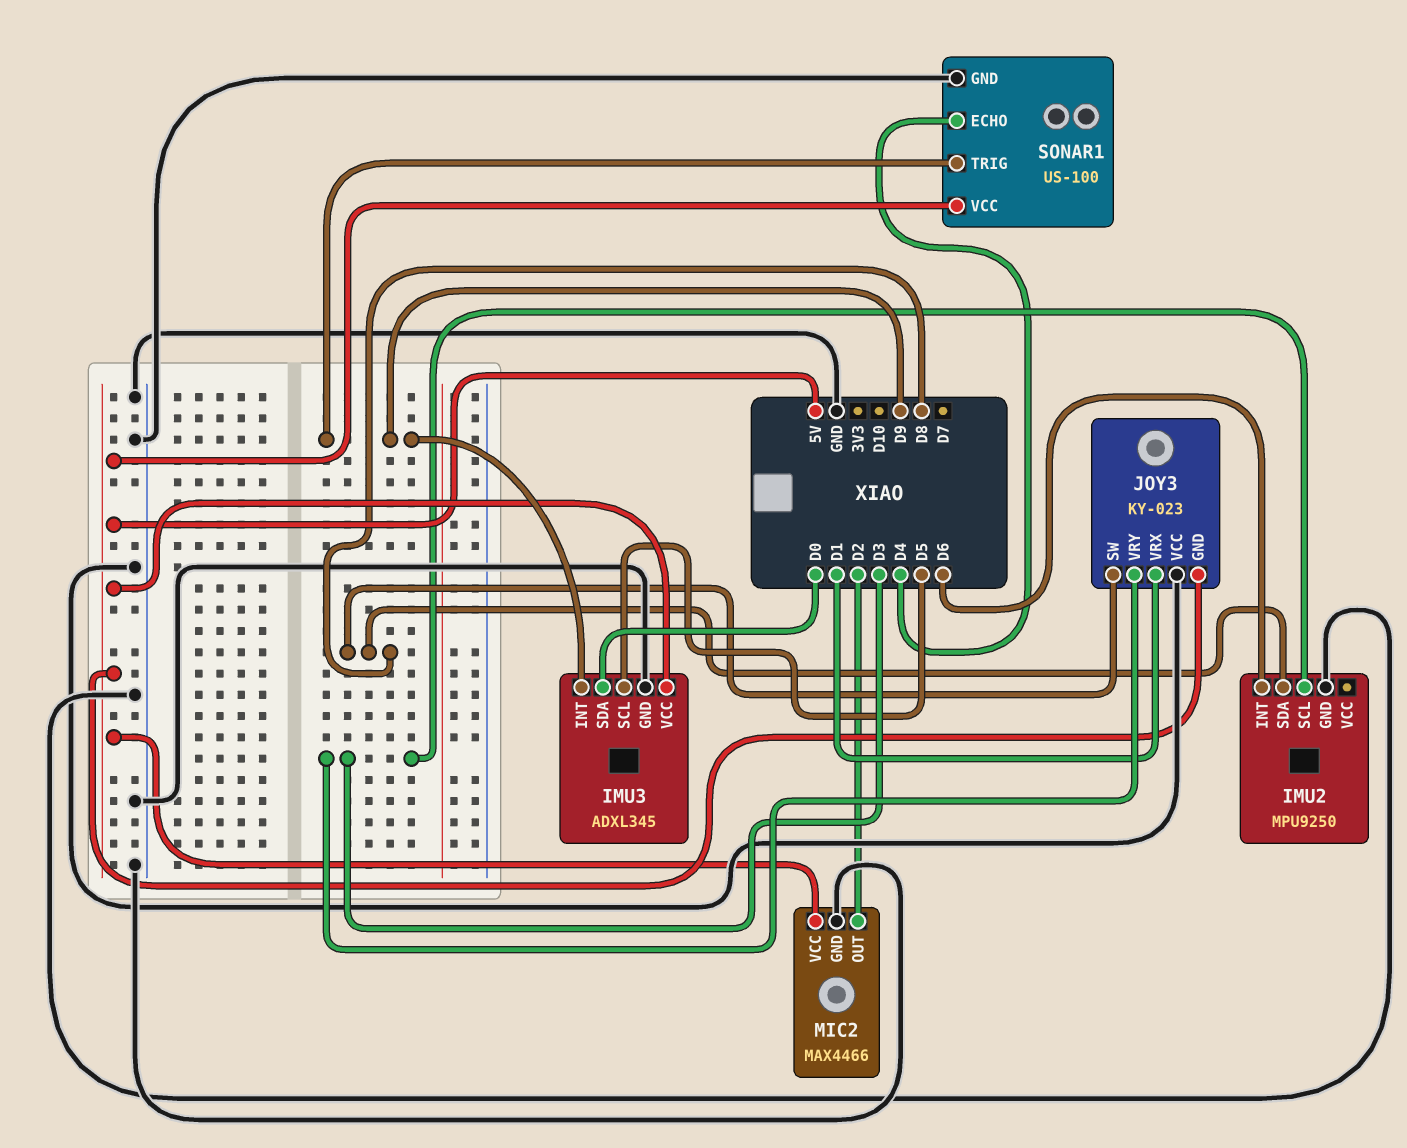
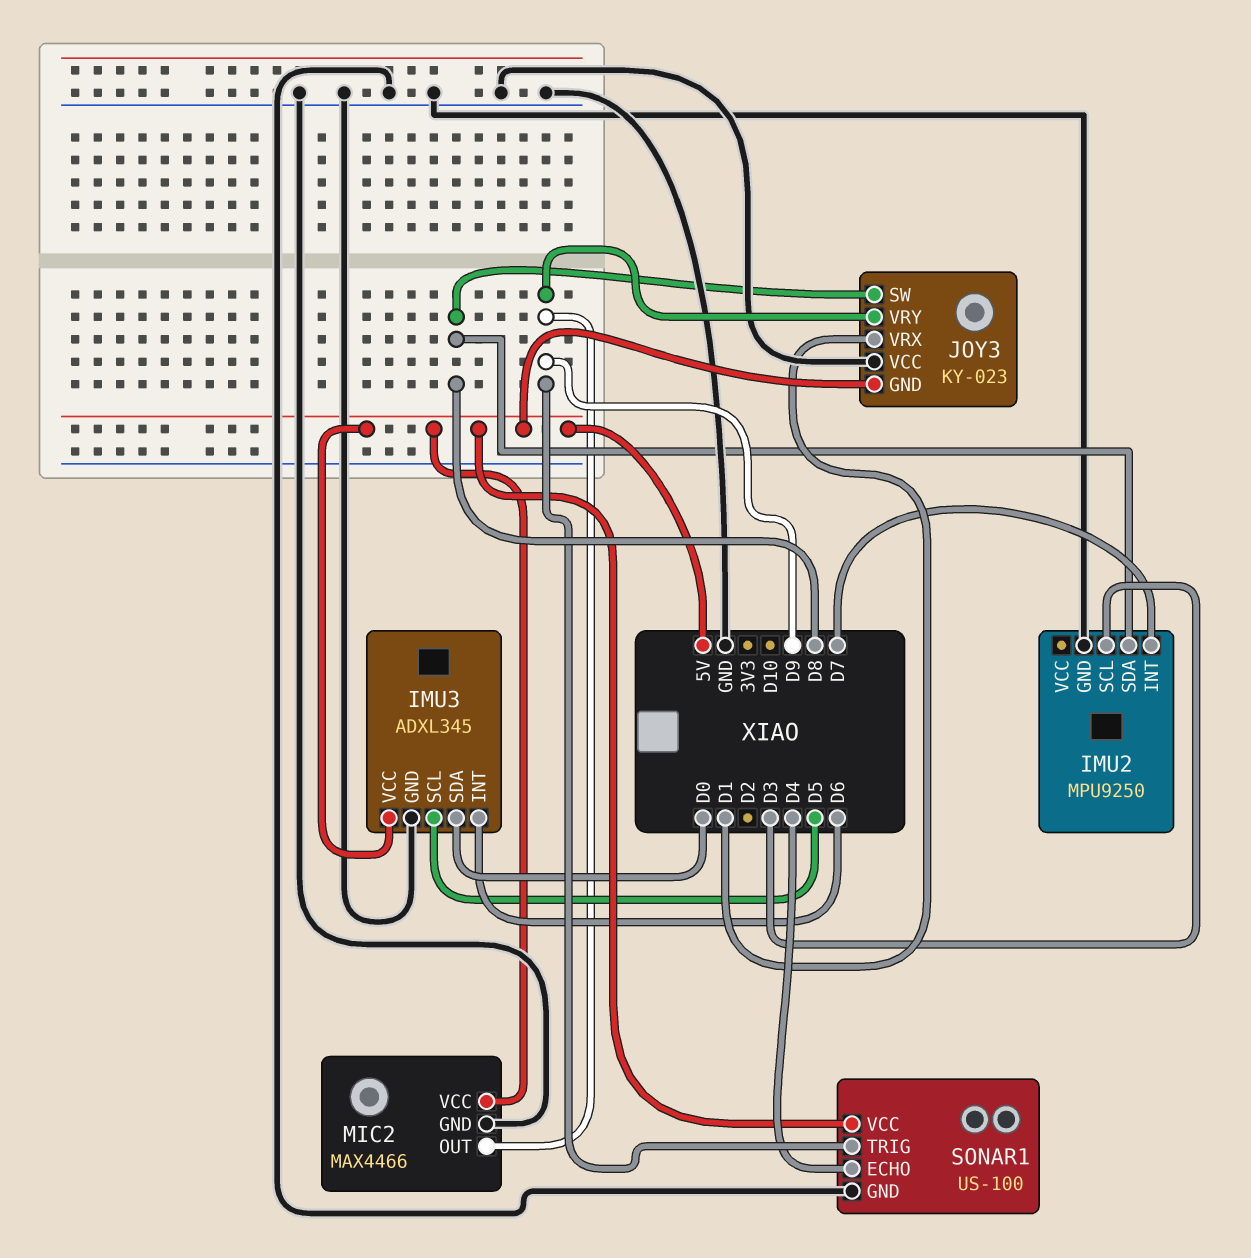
IMU2 pin INT: D6 -> D7
IMU3 pin INT: D9 -> D6
JOY3 pin VRY: D3 -> D9
MIC2 pin OUT: D2 -> D9

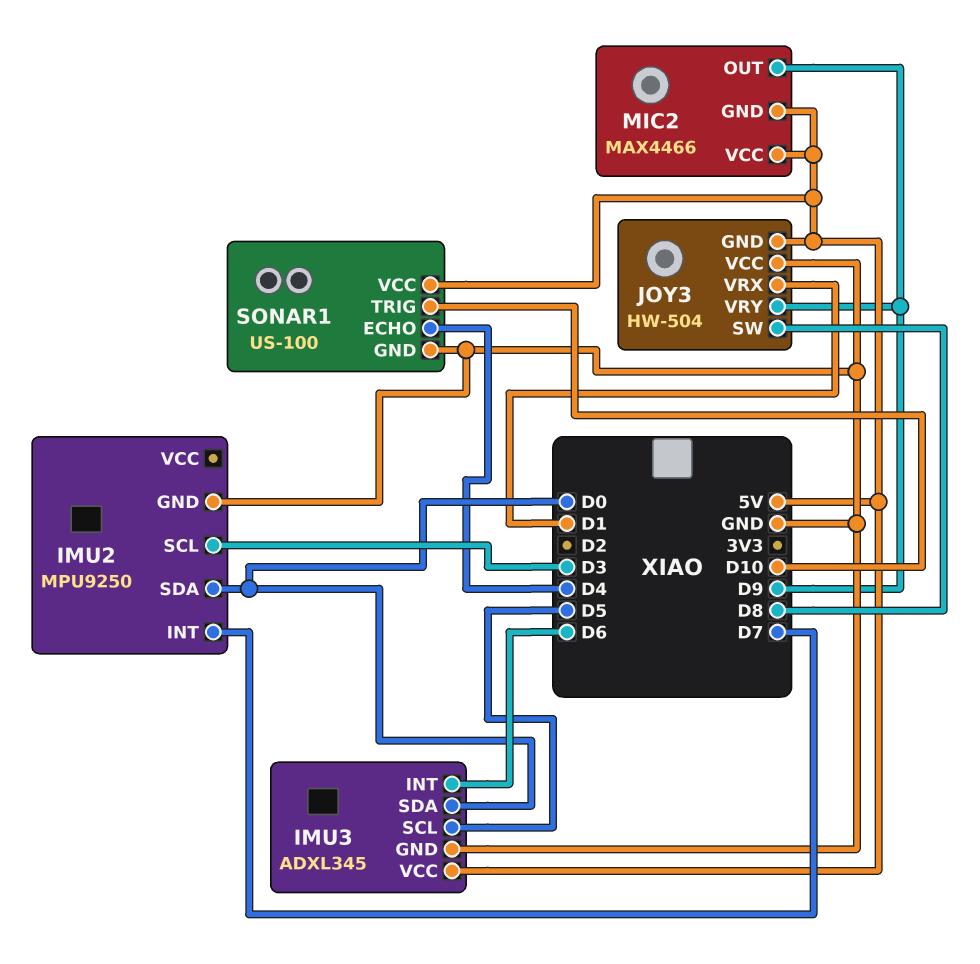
IMU2 pin SDA: D8 -> D0
JOY3: KY-023 -> HW-504
MIC2 pin GND: GND -> 5V
SONAR1 pin TRIG: D9 -> D10

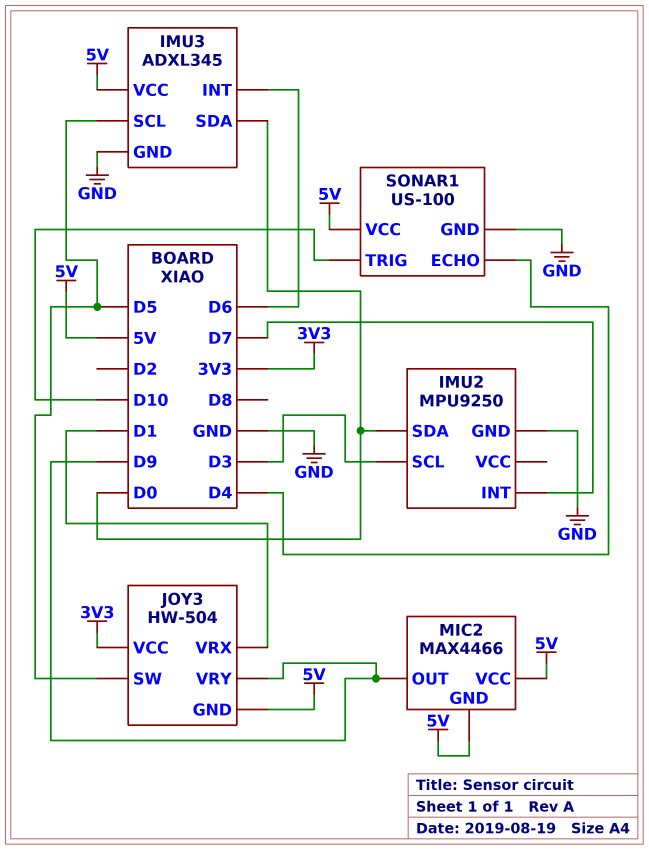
JOY3 pin SW: D8 -> D5
JOY3 pin VCC: GND -> 3V3

